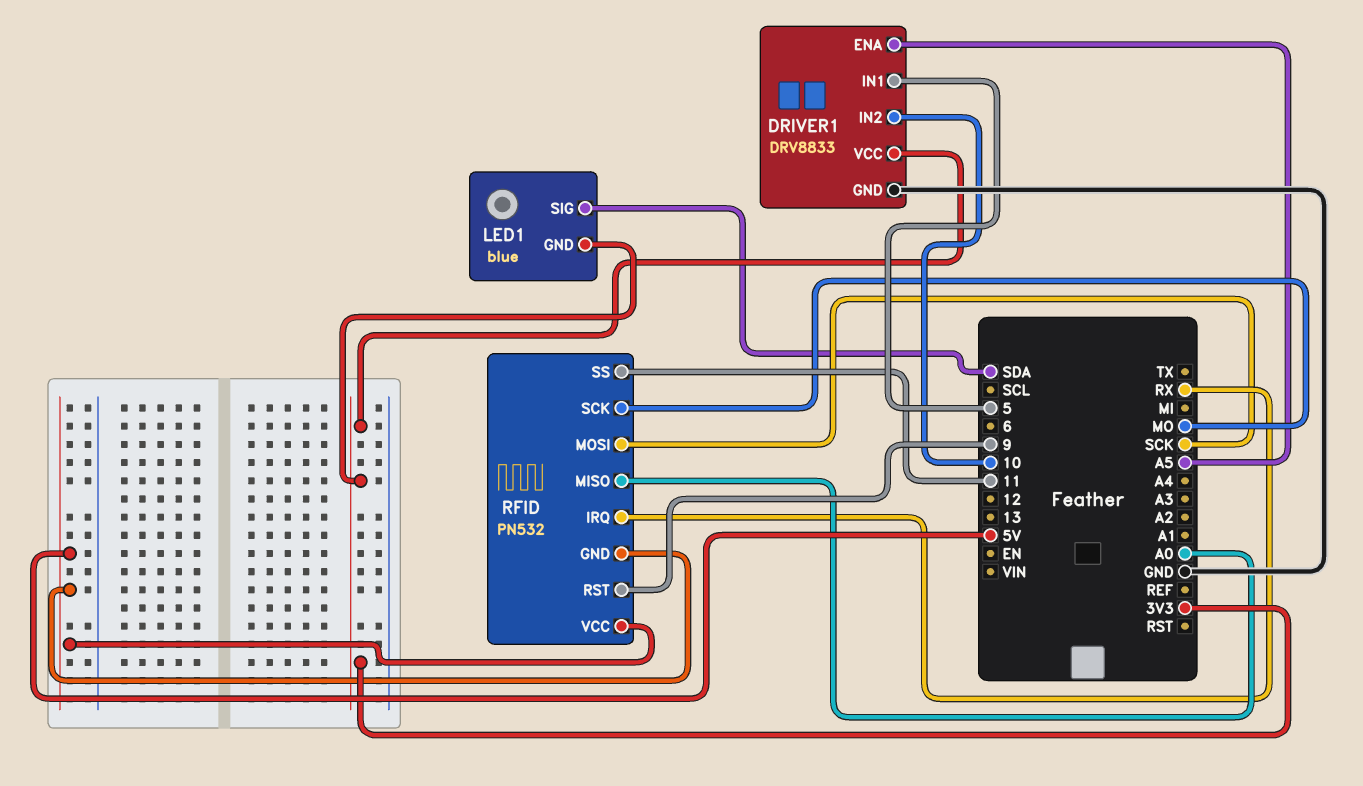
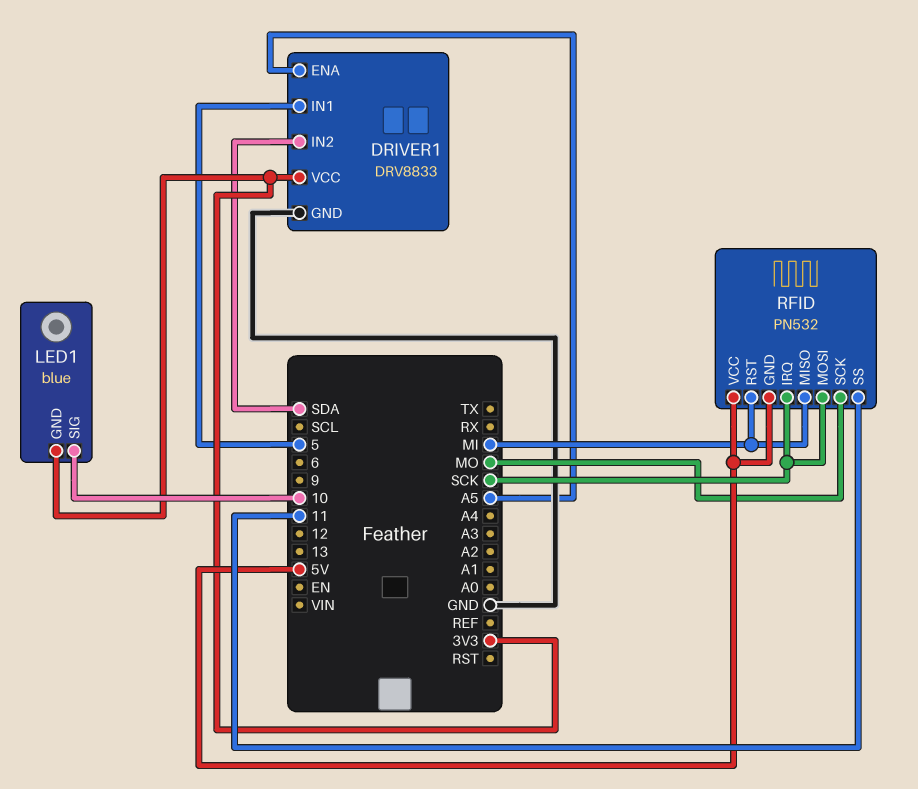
DRIVER1 pin IN2: 10 -> SDA
LED1 pin SIG: SDA -> 10
RFID pin IRQ: RX -> SCK
RFID pin MISO: A0 -> MI
RFID pin RST: 9 -> MI

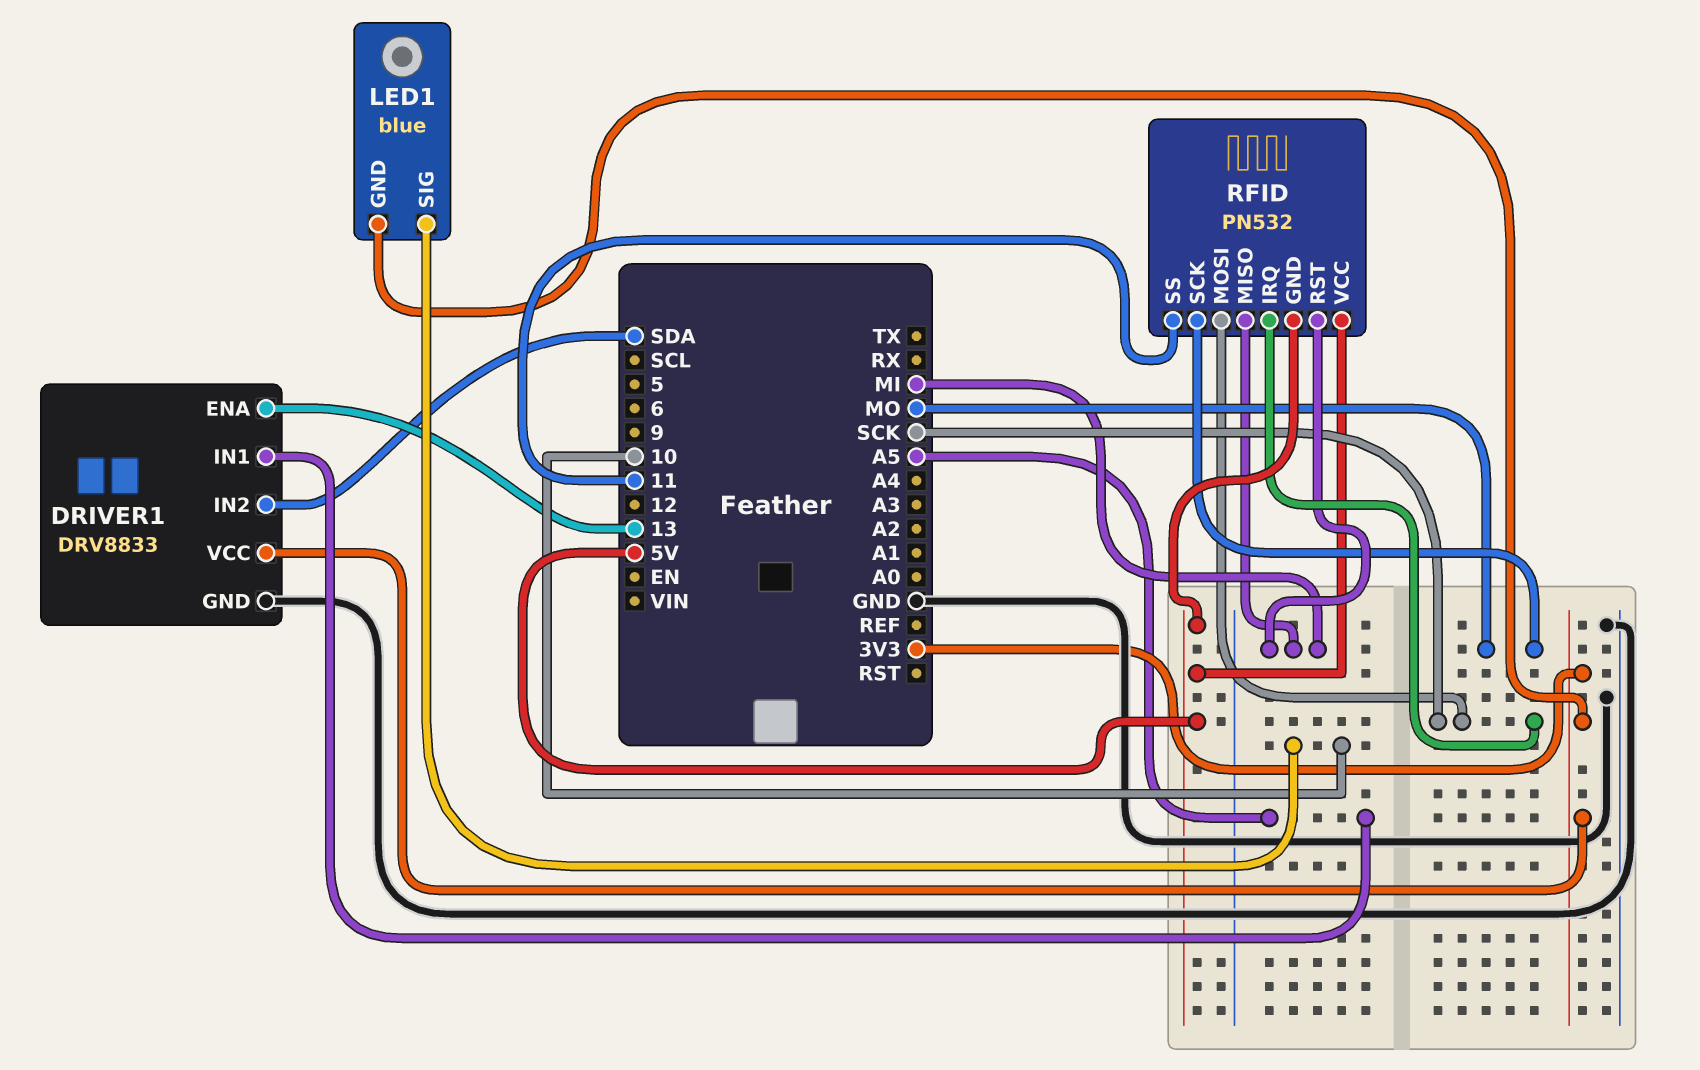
DRIVER1 pin ENA: A5 -> 13
DRIVER1 pin IN1: 5 -> A5

